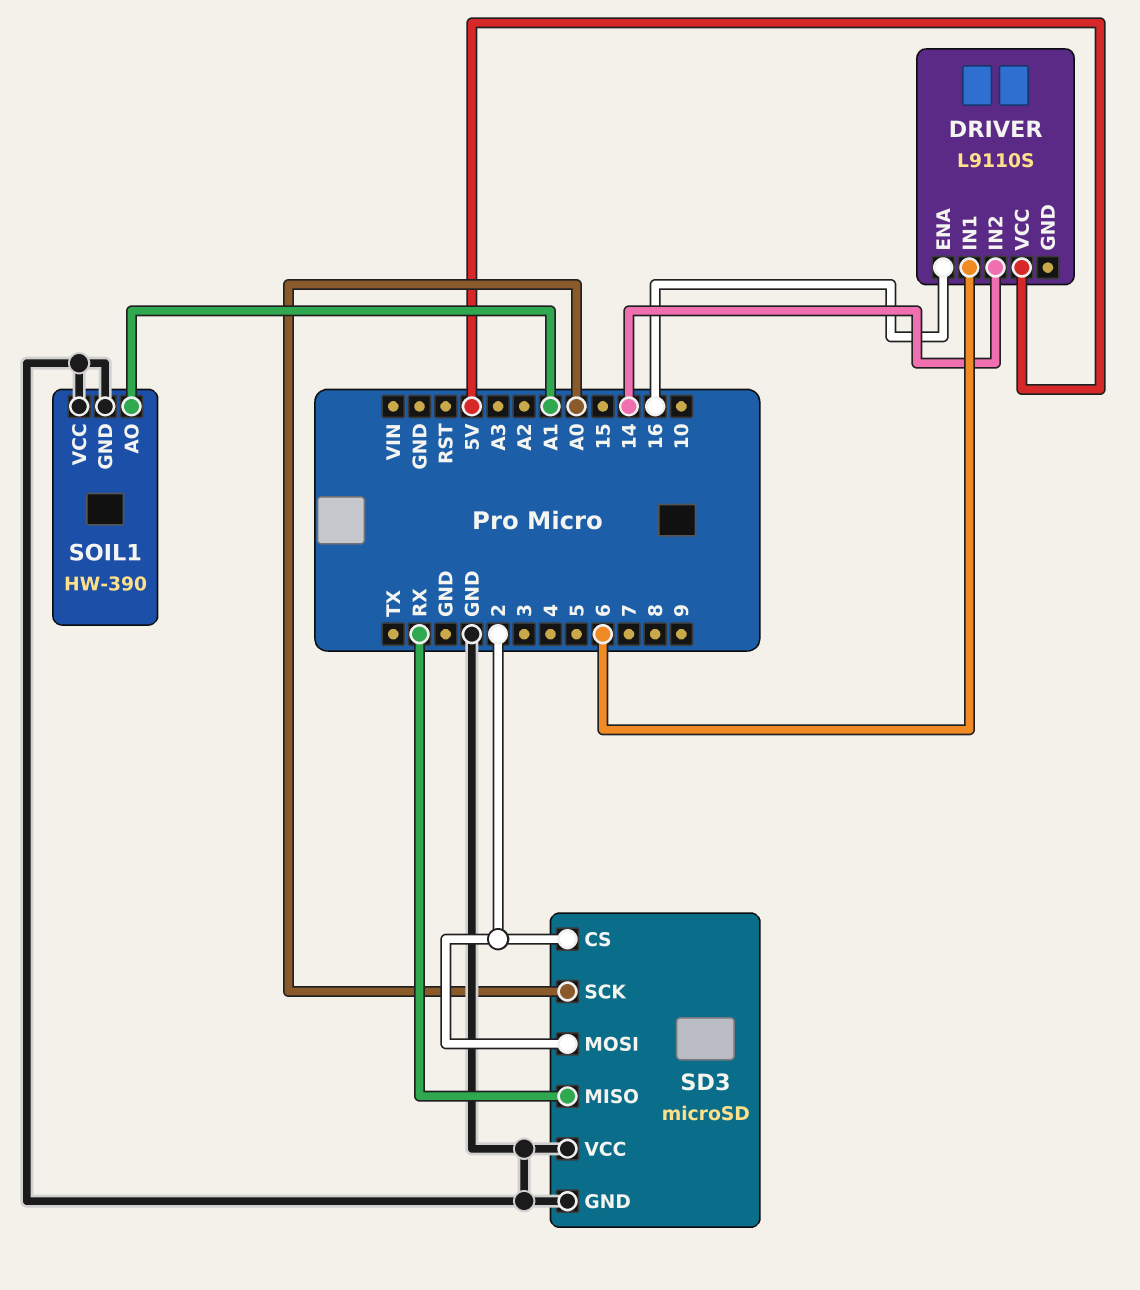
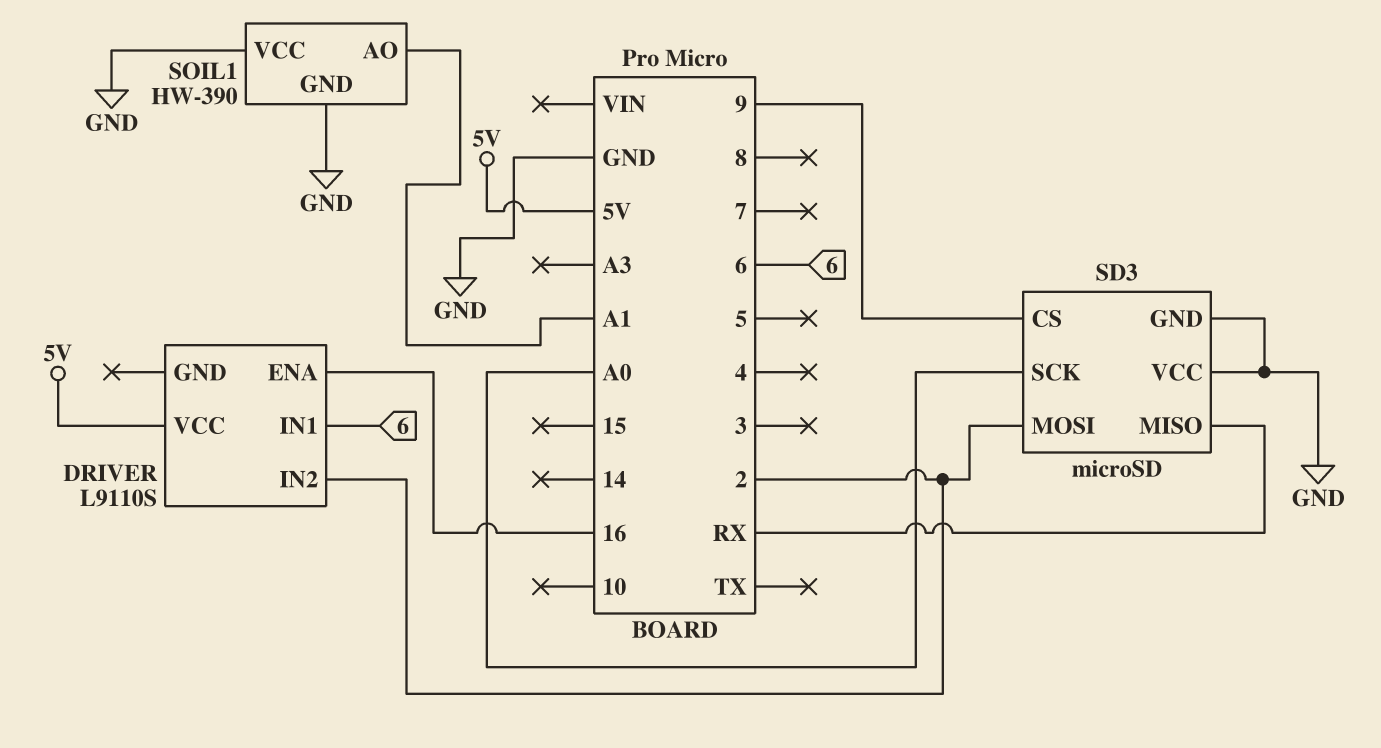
DRIVER pin IN2: 14 -> 2
SD3 pin CS: 2 -> 9

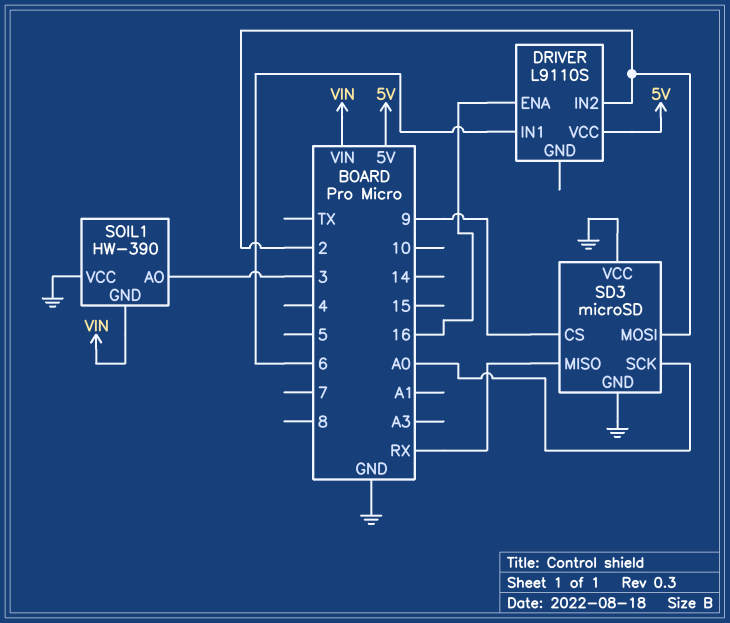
SOIL1 pin AO: A1 -> 3
SOIL1 pin GND: GND -> VIN

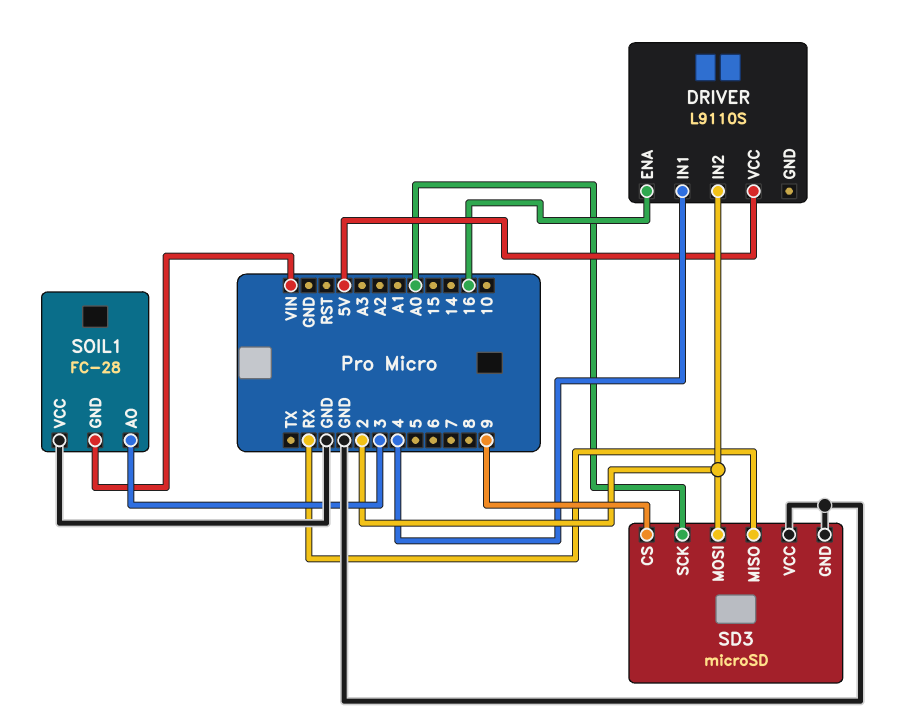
DRIVER pin IN1: 6 -> 4
SOIL1: HW-390 -> FC-28

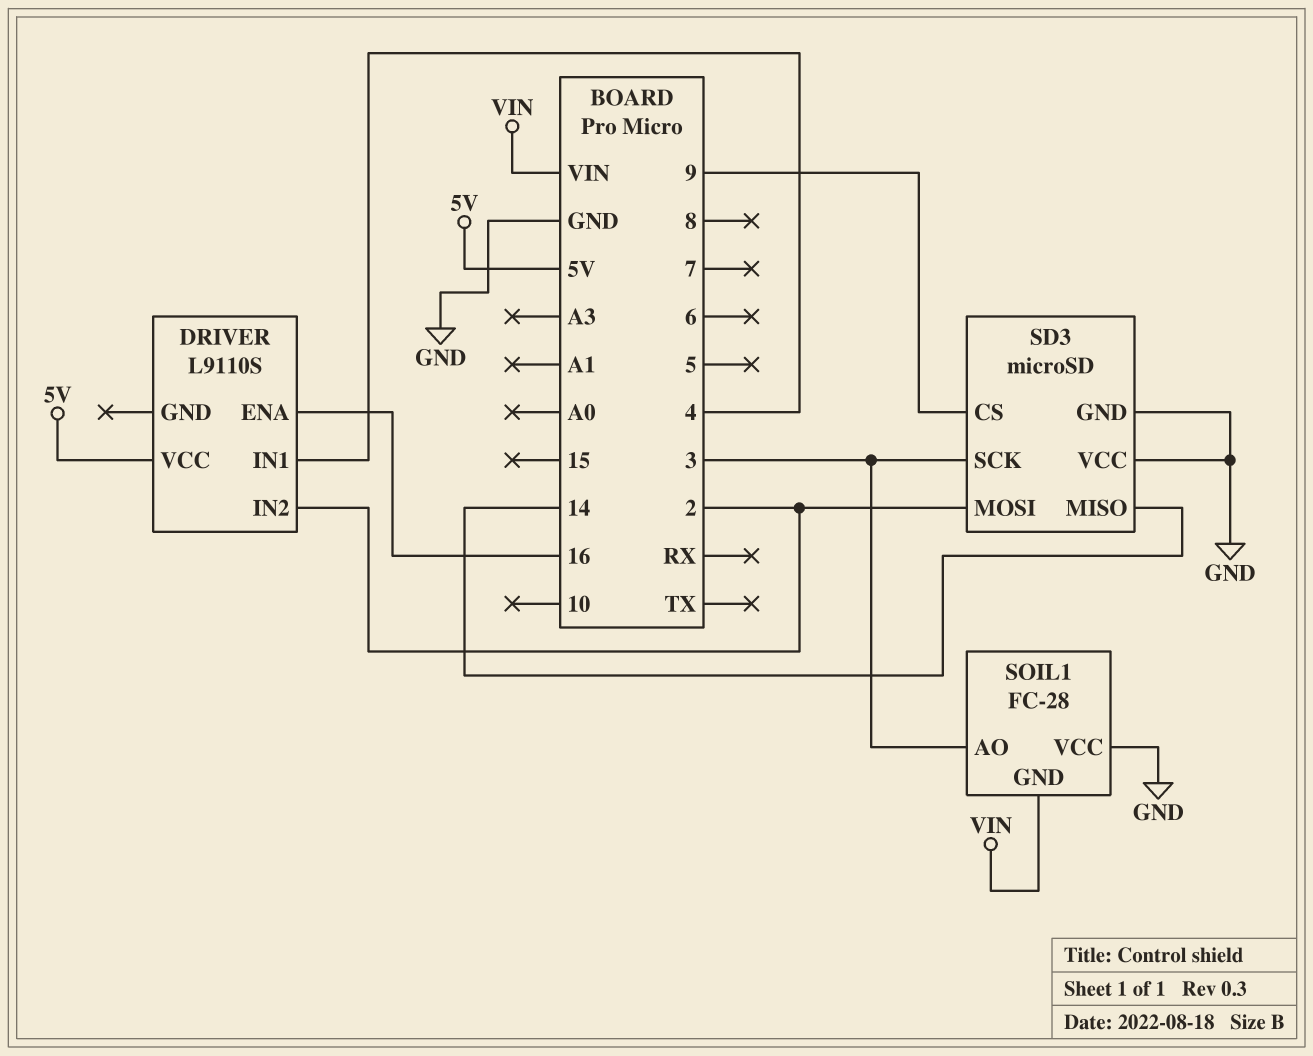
SD3 pin MISO: RX -> 14
SD3 pin SCK: A0 -> 3

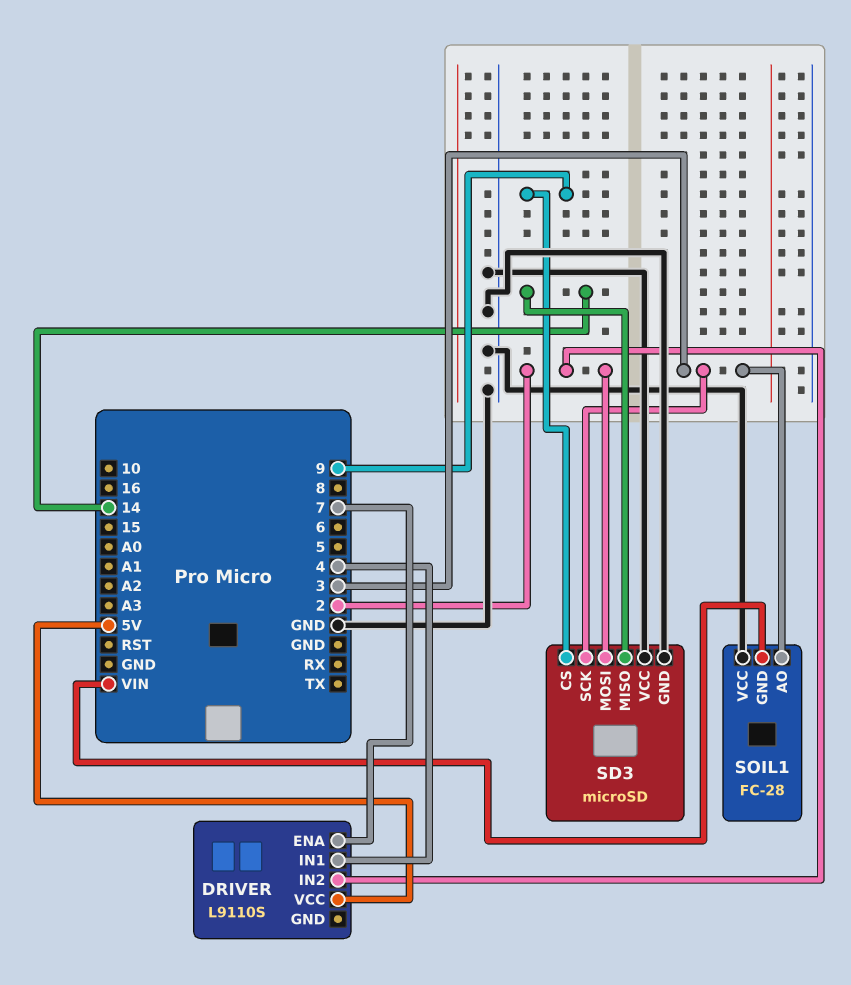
DRIVER pin ENA: 16 -> 7

